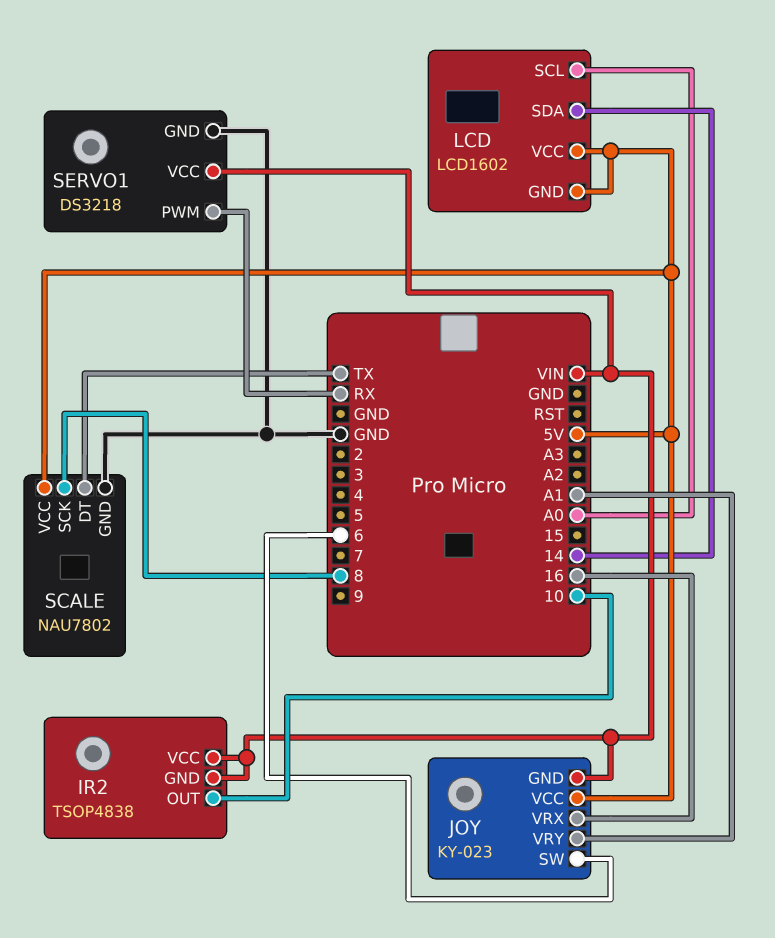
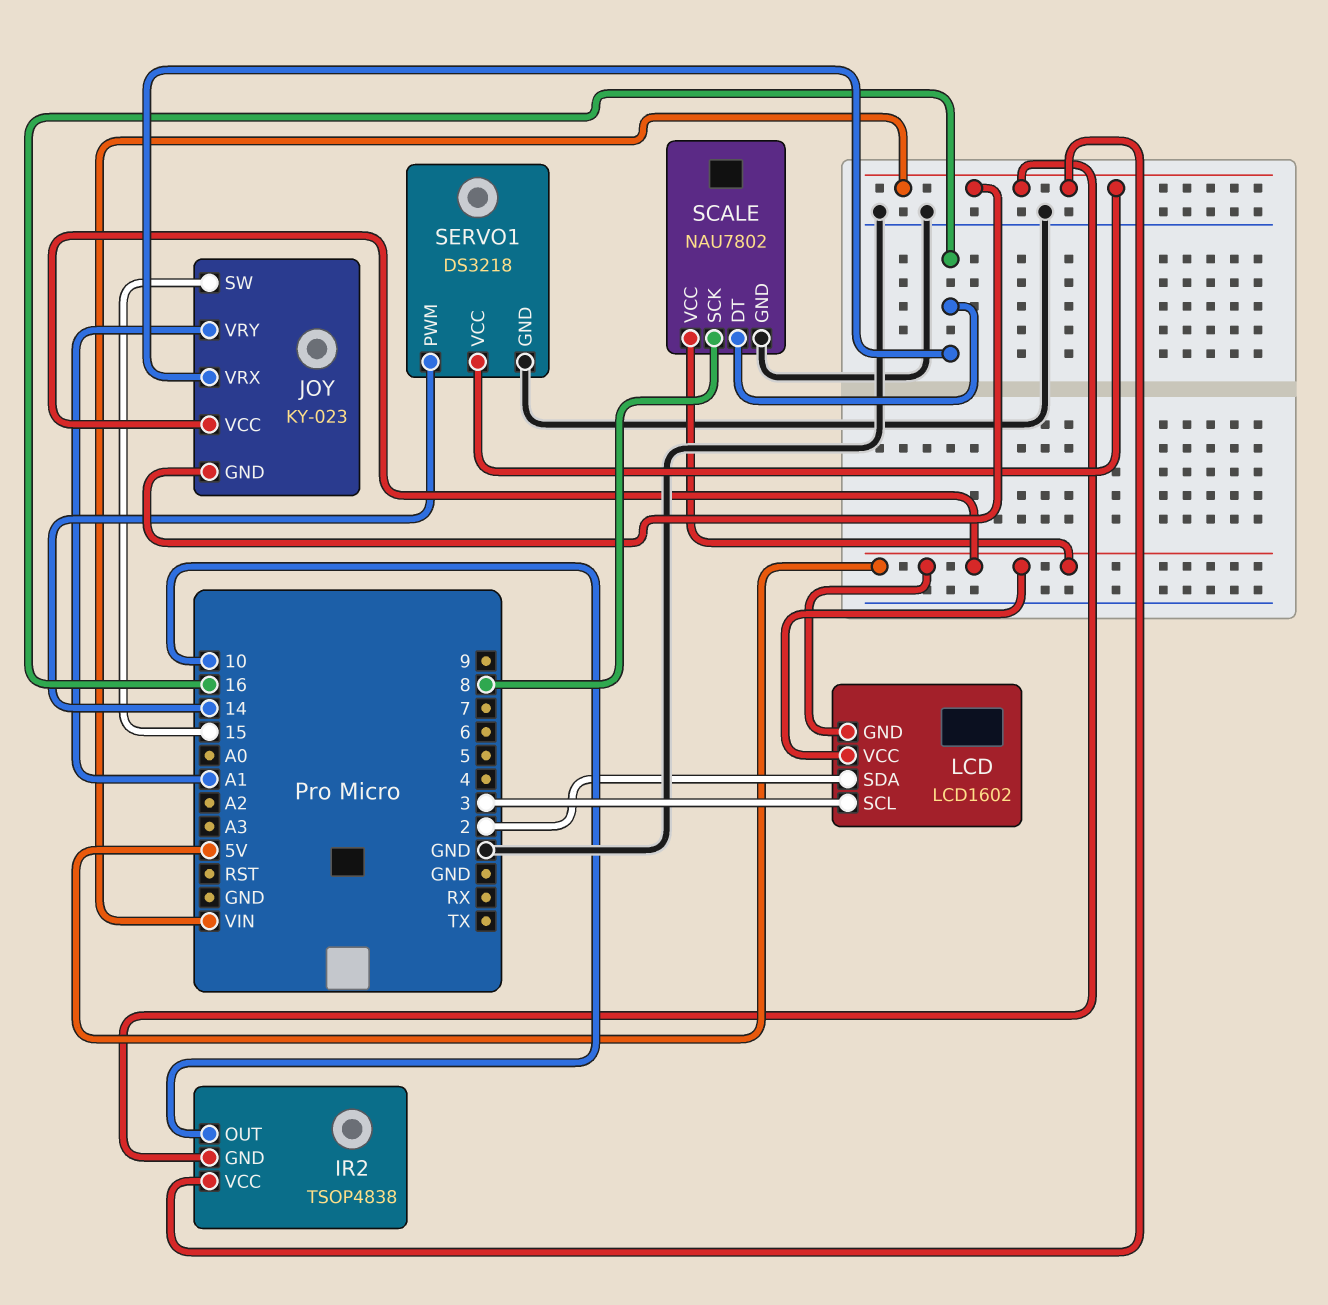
JOY pin SW: 6 -> 15
LCD pin SCL: A0 -> 3
LCD pin SDA: 14 -> 2
SCALE pin DT: TX -> 16
SERVO1 pin PWM: RX -> 14

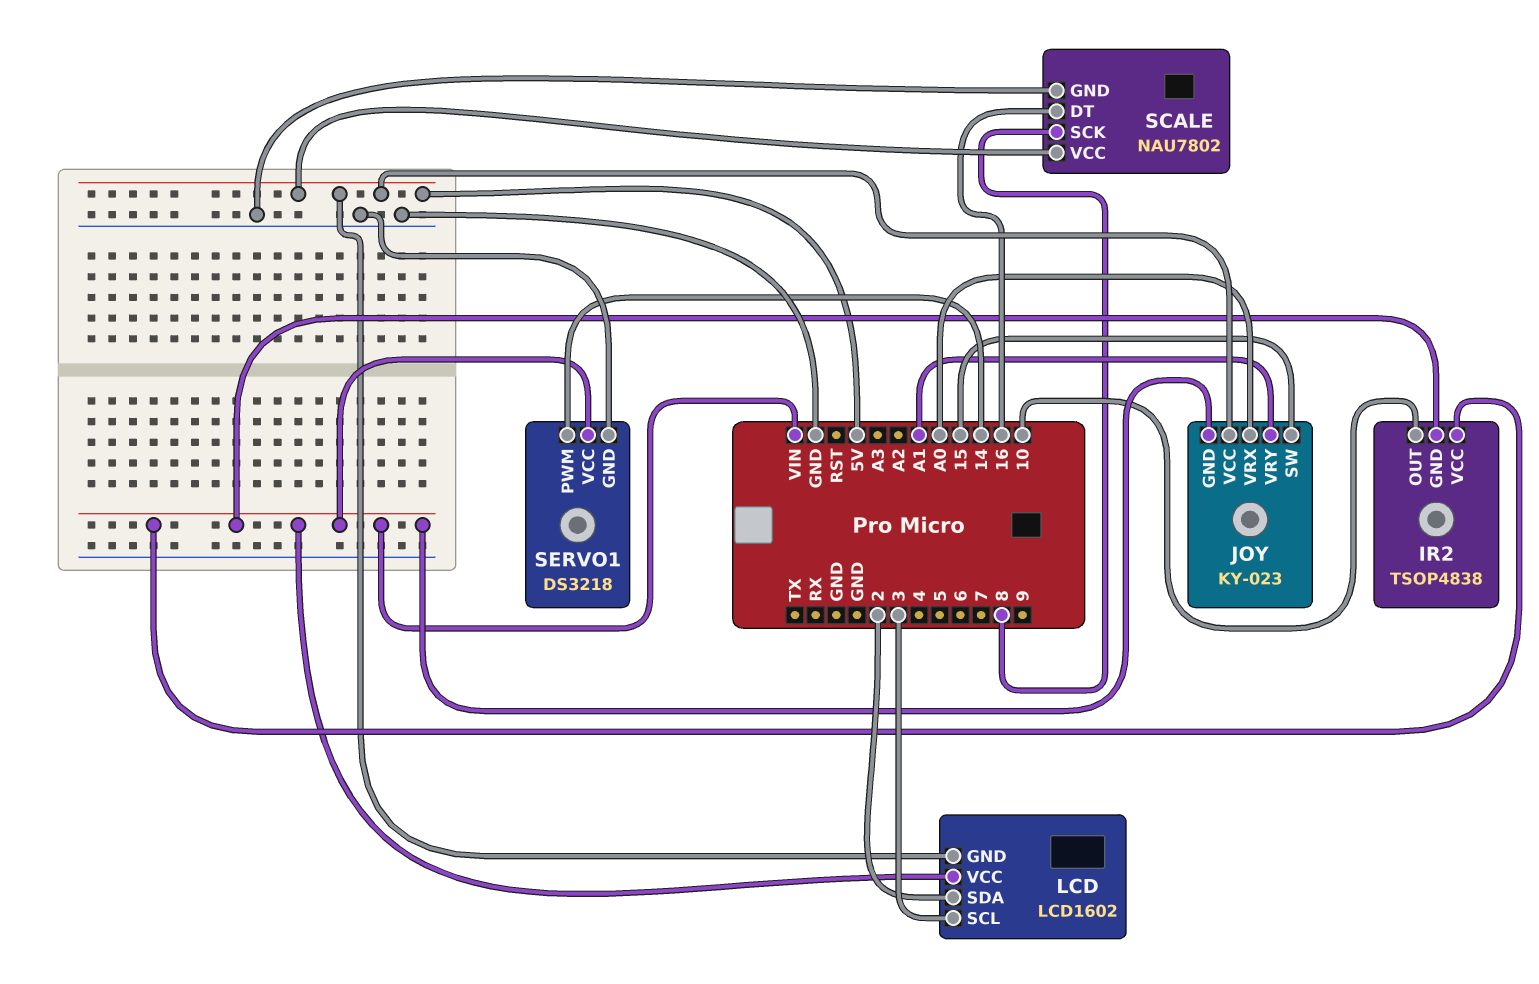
JOY pin VRX: 16 -> A0
LCD pin VCC: 5V -> VIN

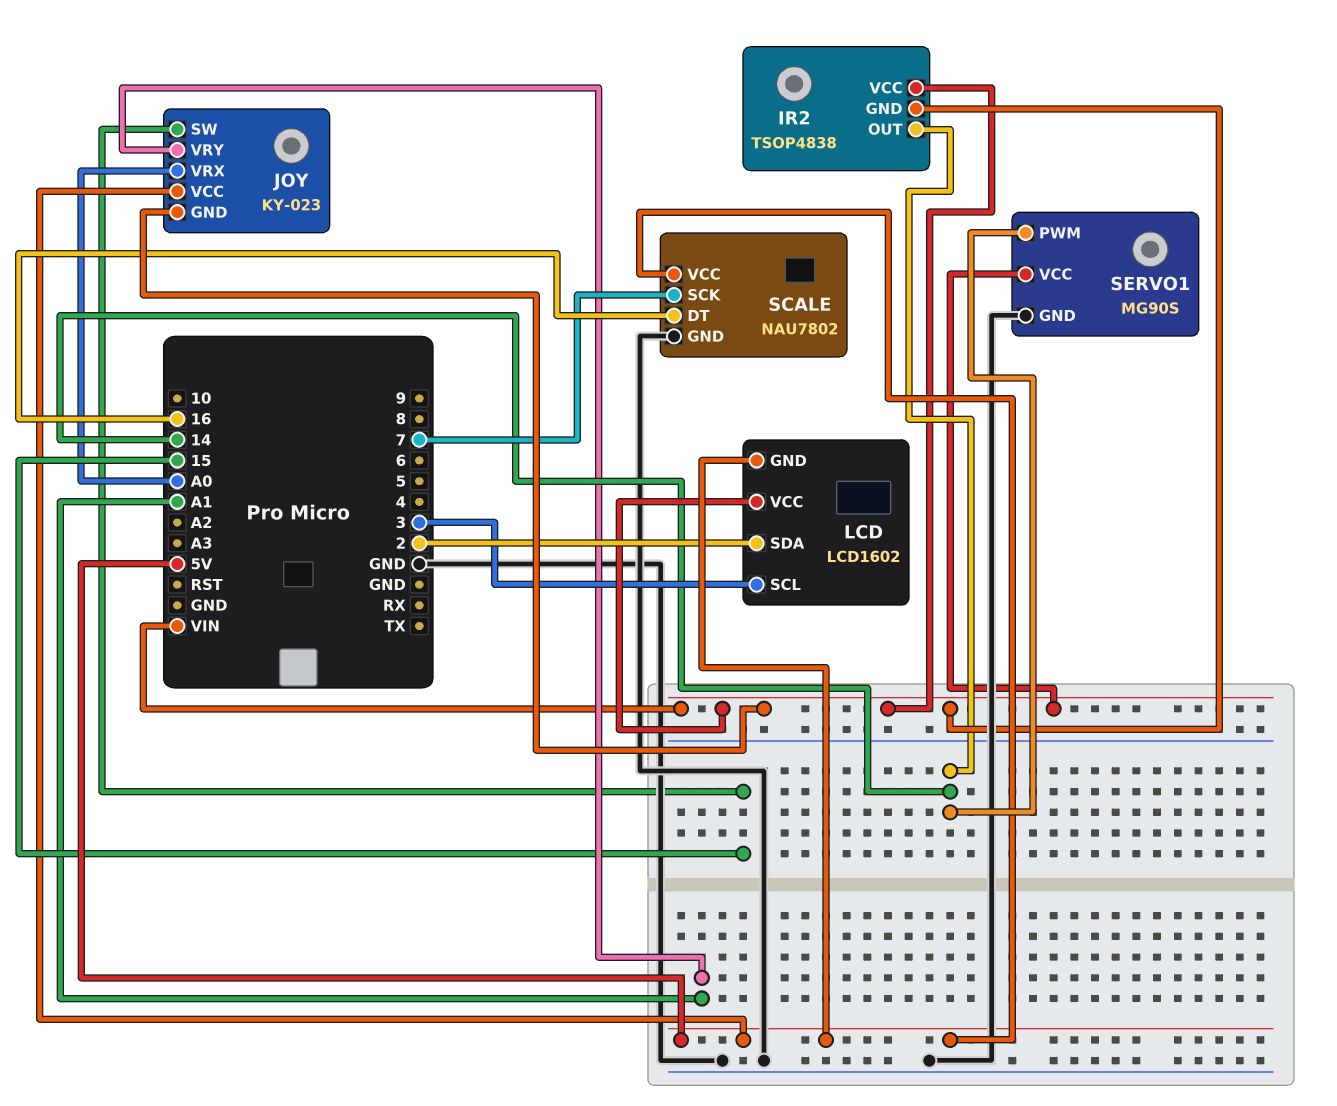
IR2 pin OUT: 10 -> 14
SCALE pin SCK: 8 -> 7
SERVO1: DS3218 -> MG90S

